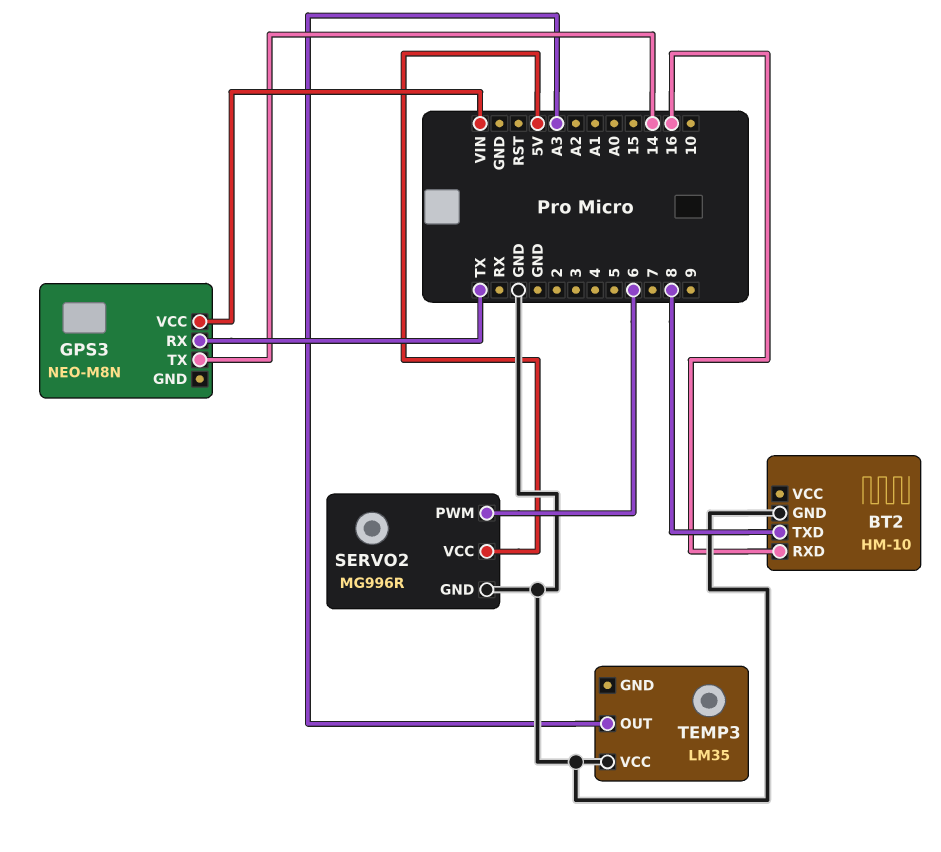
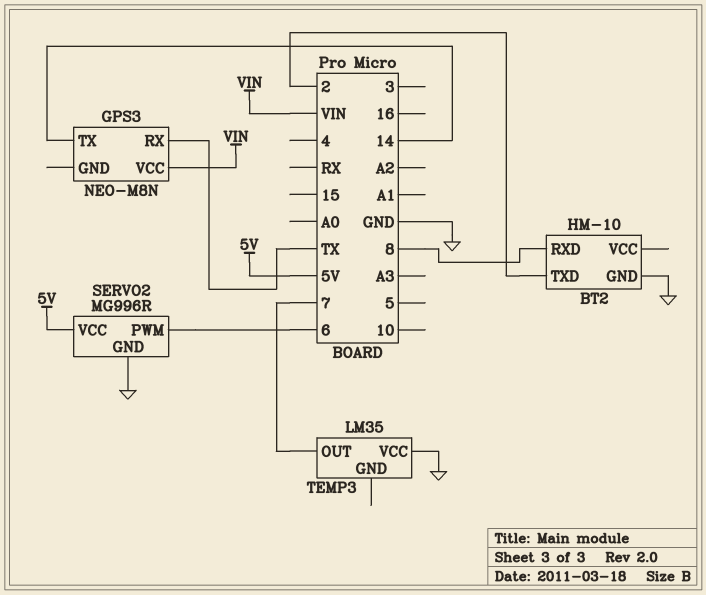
BT2 pin RXD: 16 -> 8
BT2 pin TXD: 8 -> 2
TEMP3 pin OUT: A3 -> 7

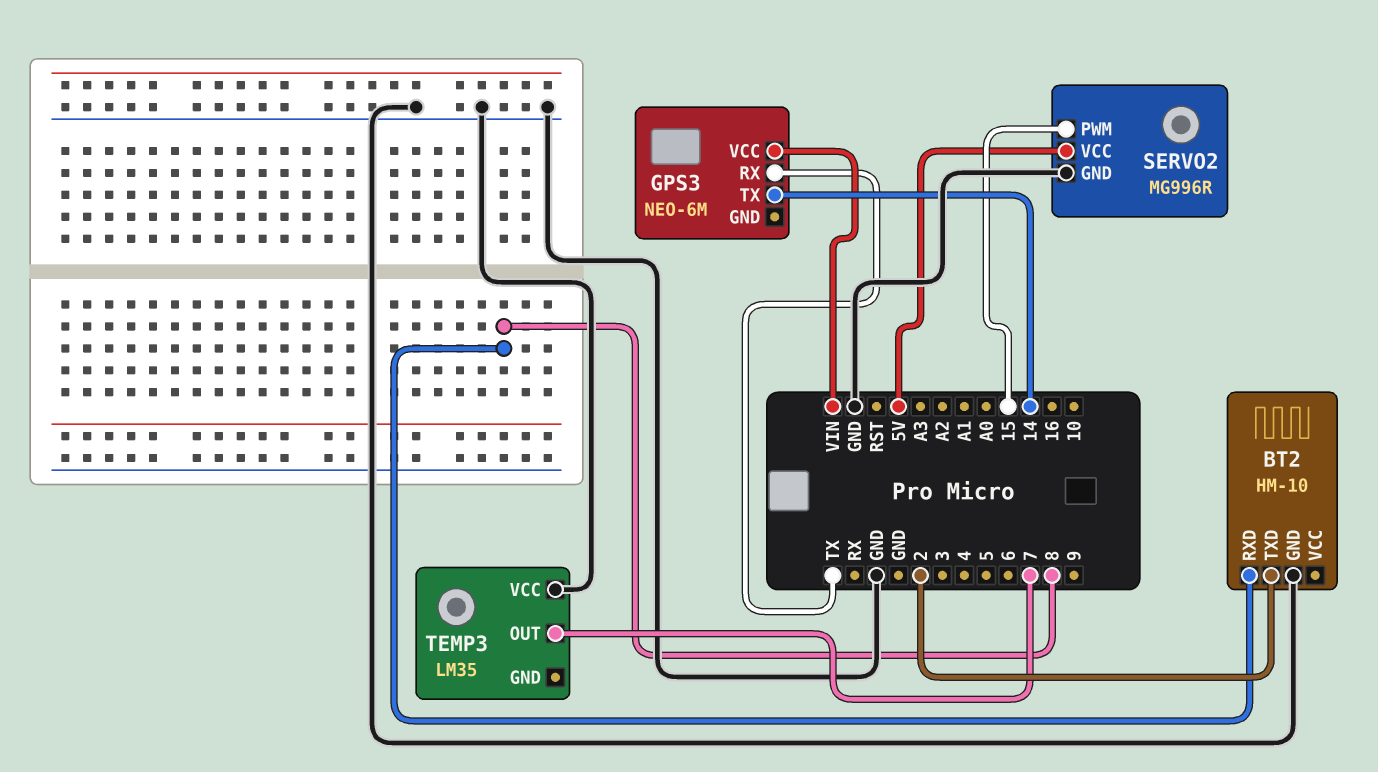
GPS3: NEO-M8N -> NEO-6M
SERVO2 pin PWM: 6 -> 15

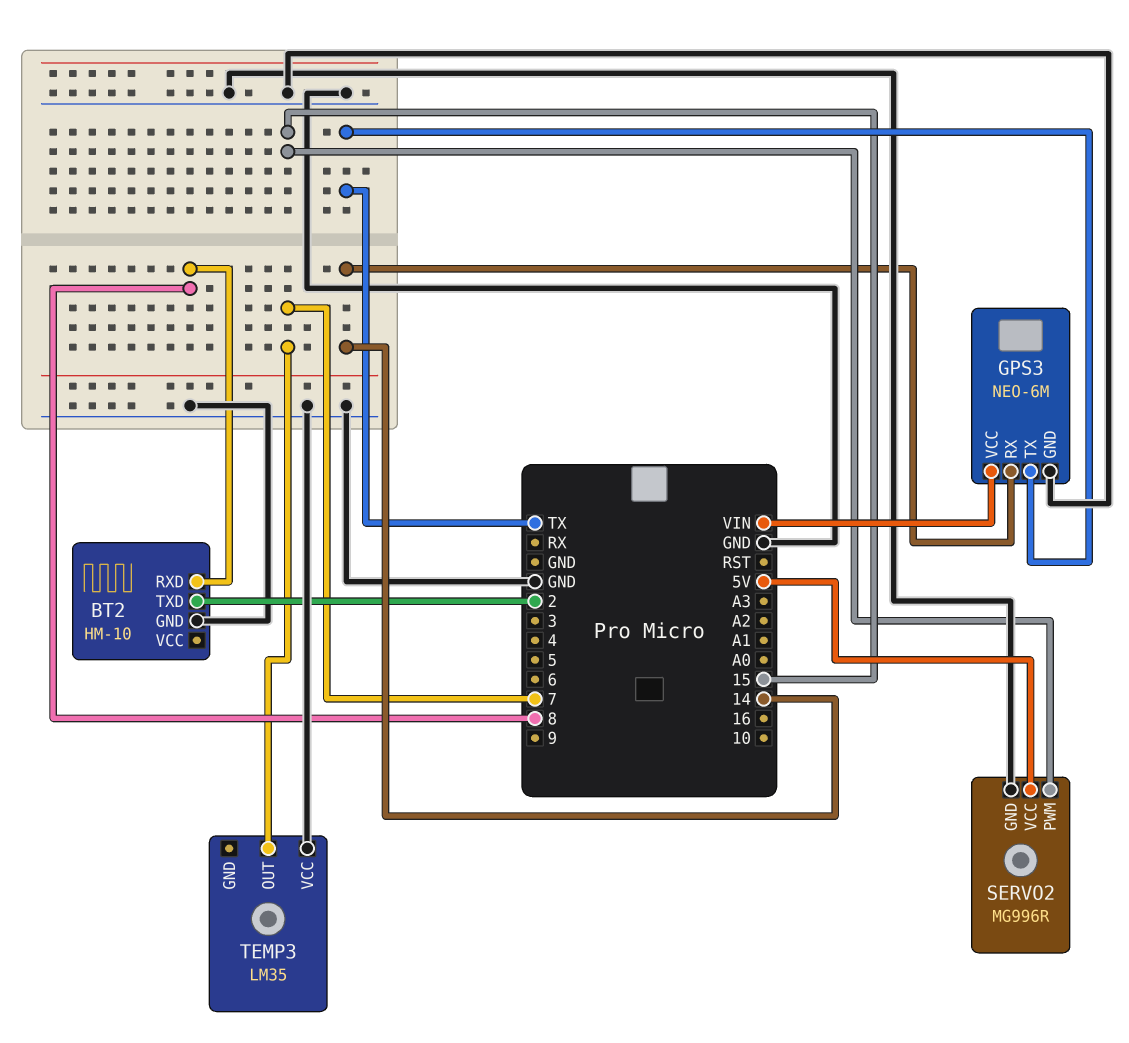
GPS3 pin GND: none -> GND
GPS3 pin RX: TX -> 14
GPS3 pin TX: 14 -> TX

